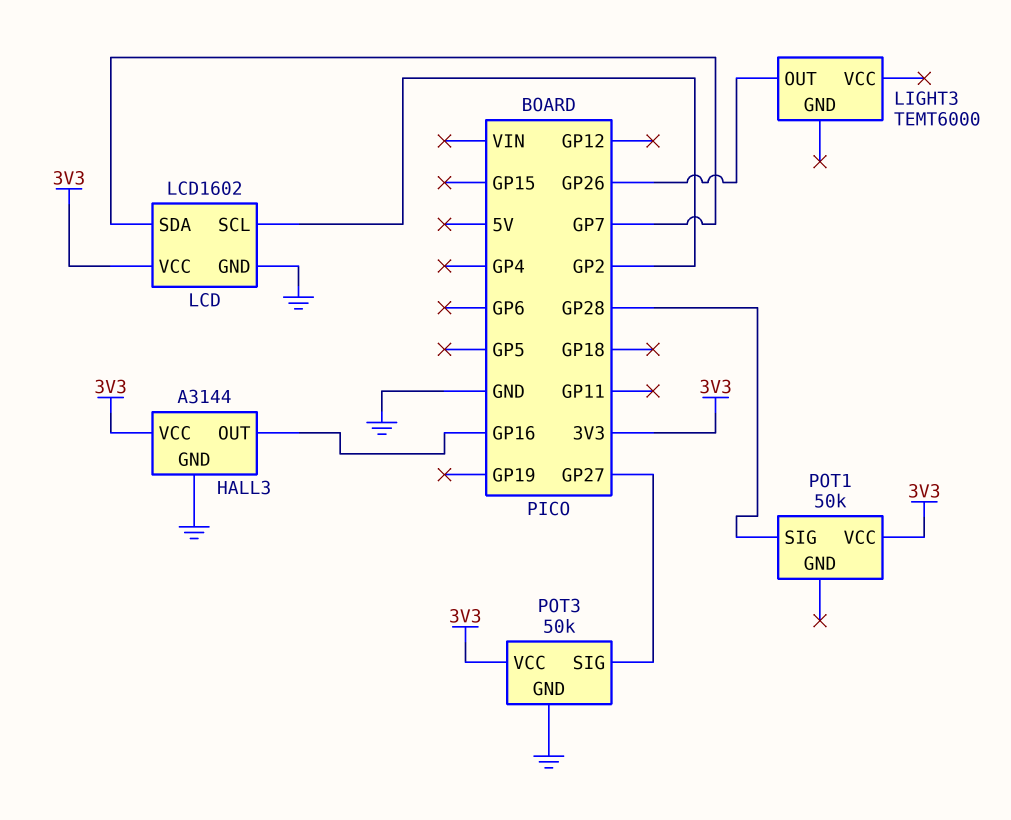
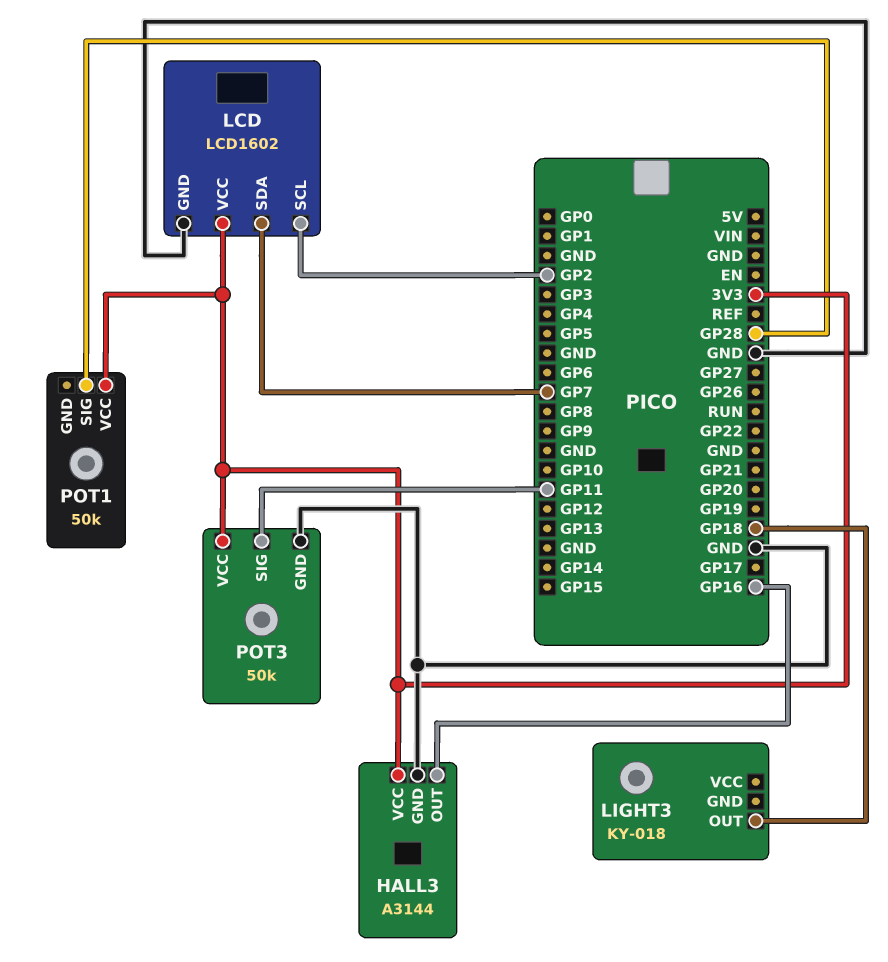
LIGHT3: TEMT6000 -> KY-018
LIGHT3 pin OUT: GP26 -> GP18
POT3 pin SIG: GP27 -> GP11

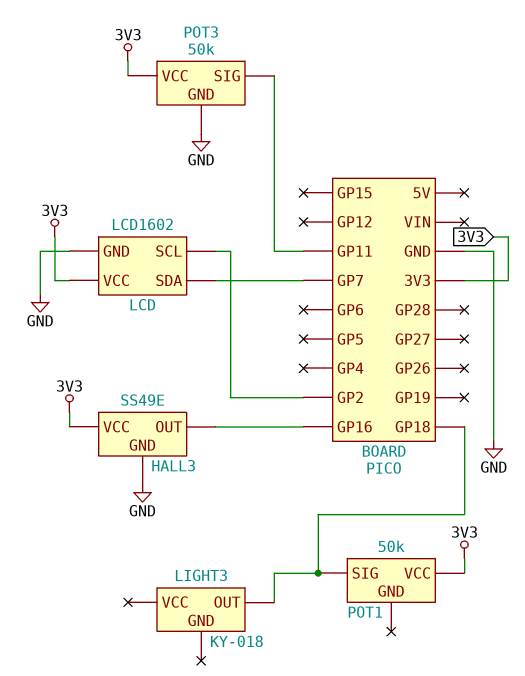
HALL3: A3144 -> SS49E
POT1 pin SIG: GP28 -> GP18

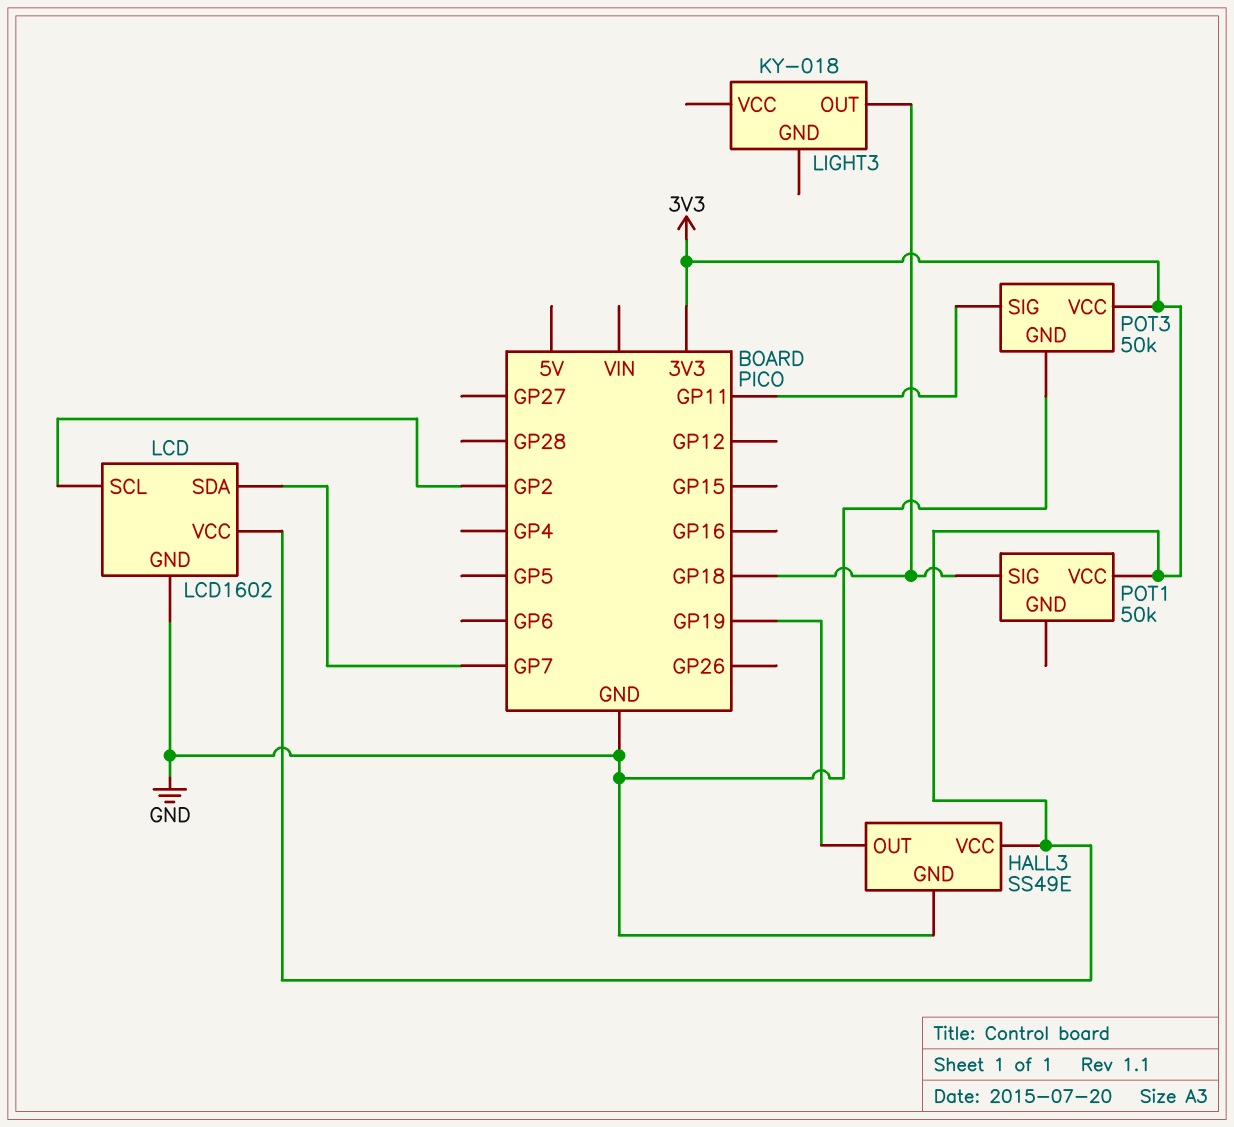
HALL3 pin OUT: GP16 -> GP19

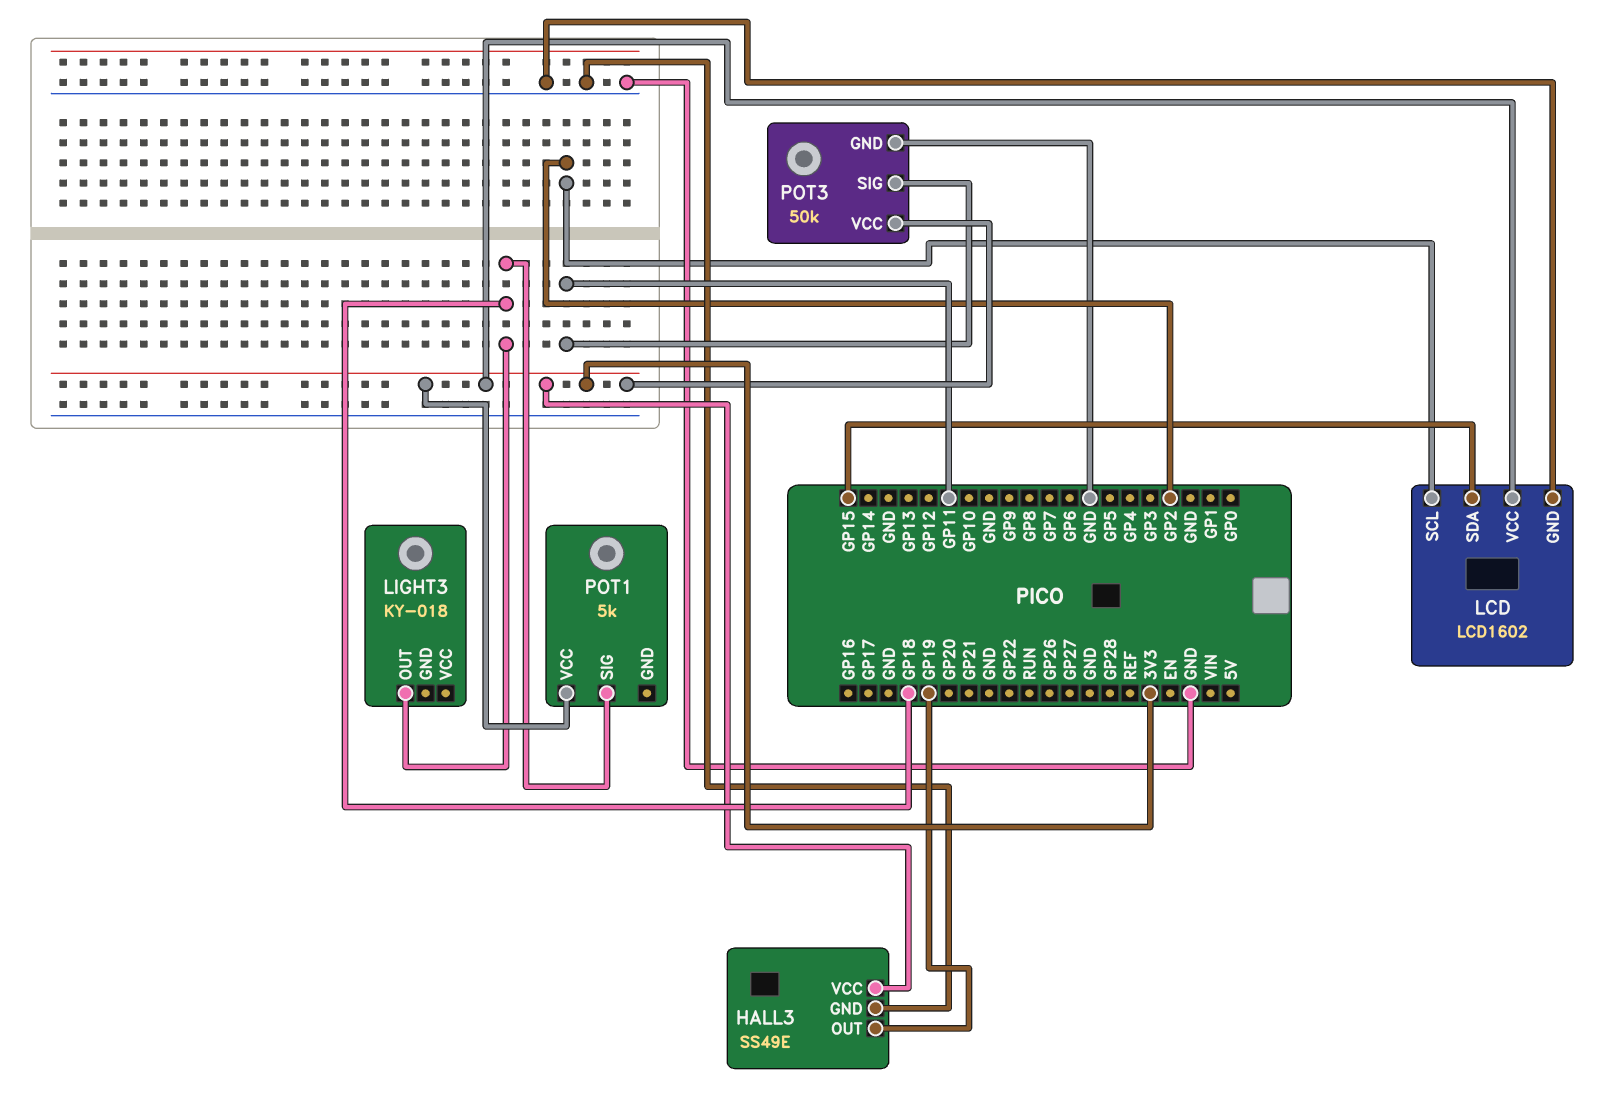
LCD pin SDA: GP7 -> GP15
POT1: 50k -> 5k

